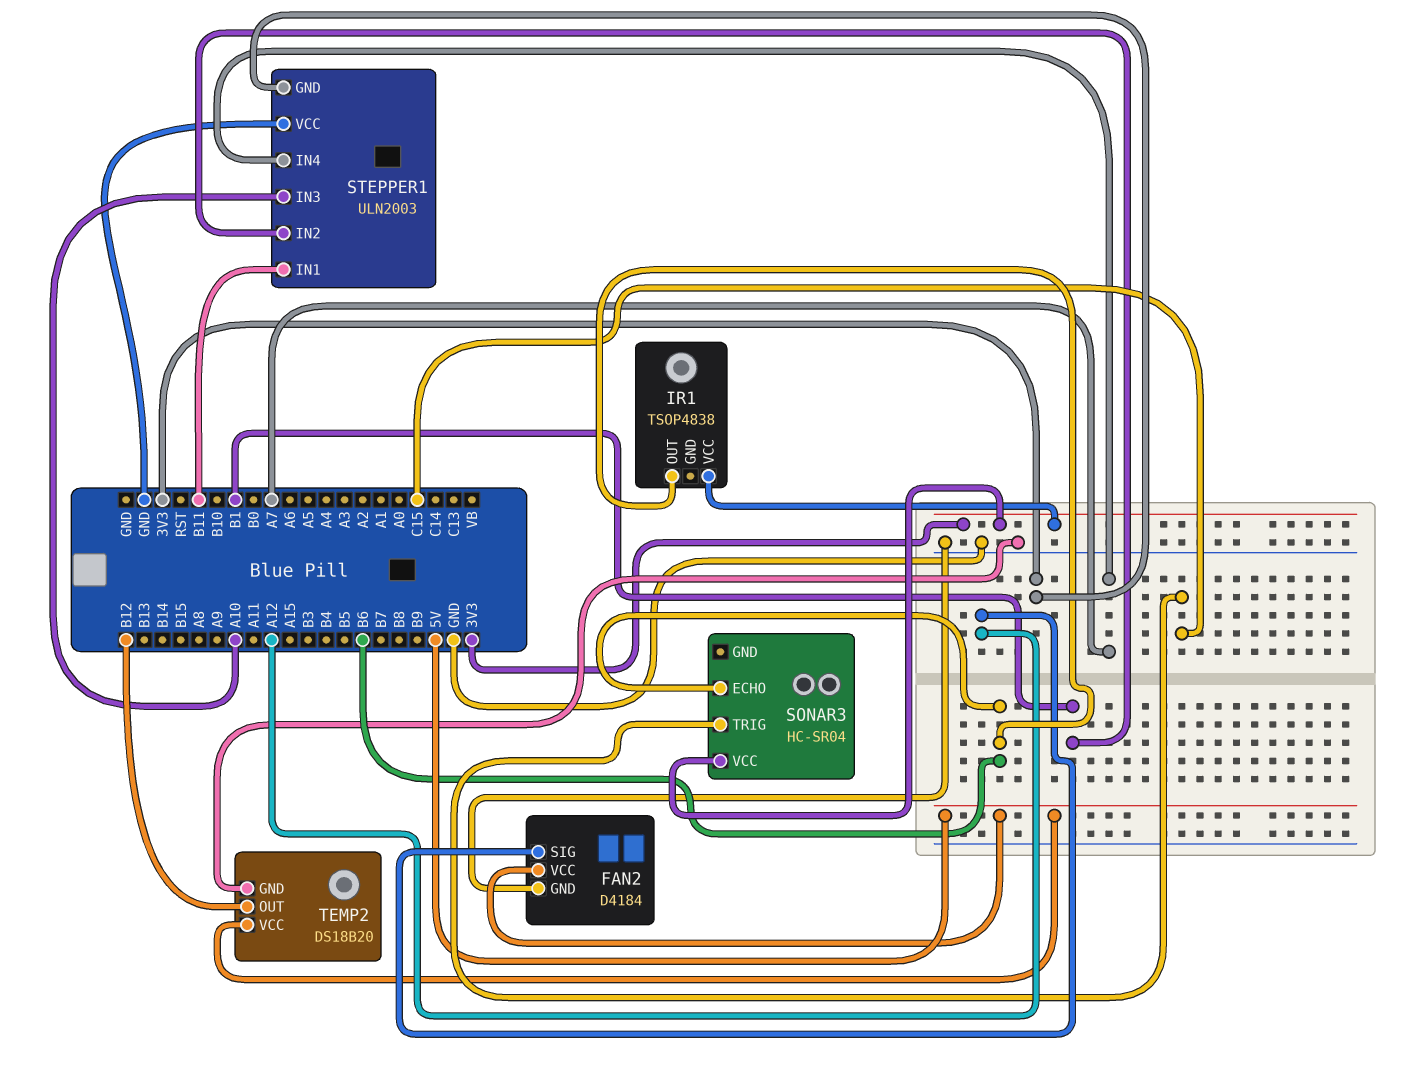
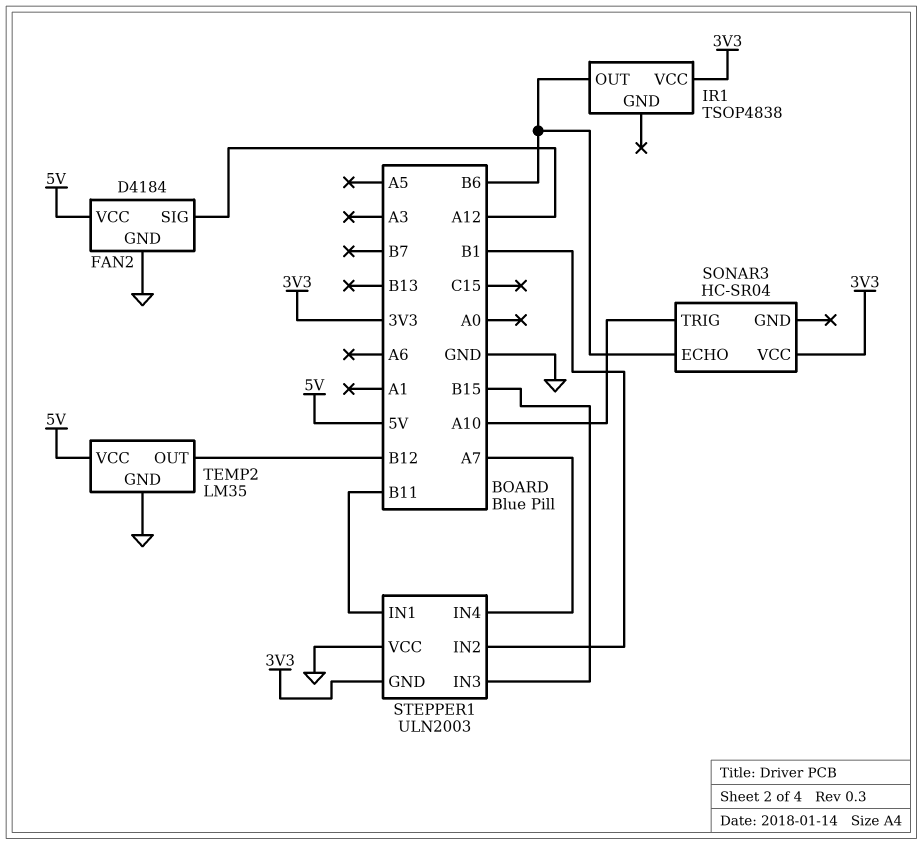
SONAR3 pin TRIG: C15 -> A10
STEPPER1 pin IN3: A10 -> B15
TEMP2: DS18B20 -> LM35

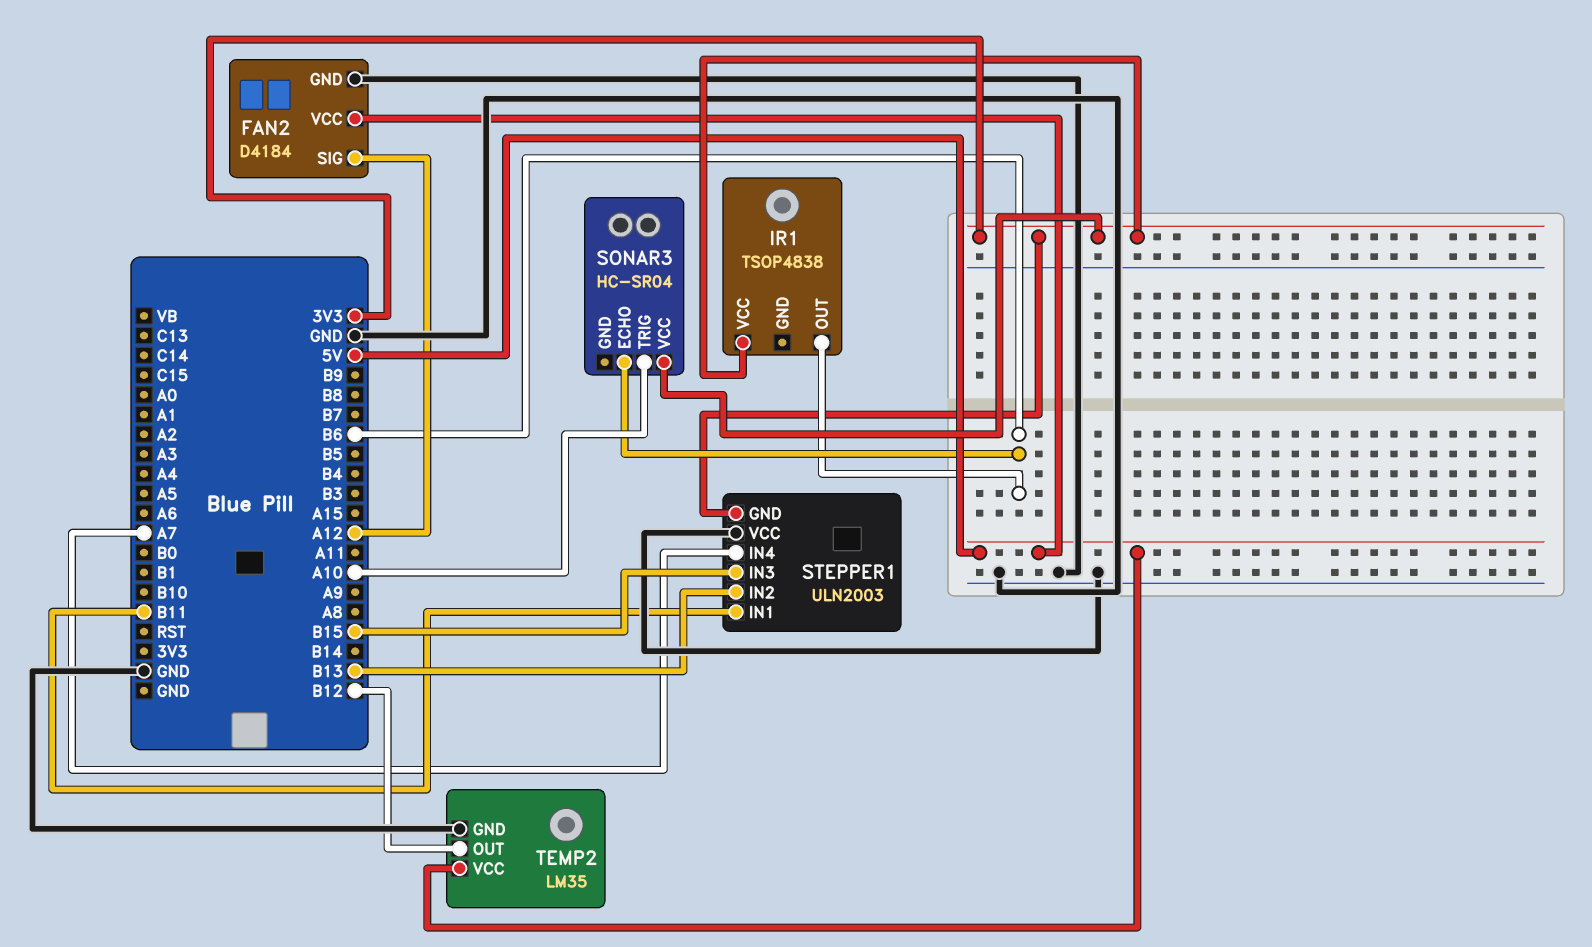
STEPPER1 pin IN2: B1 -> B13

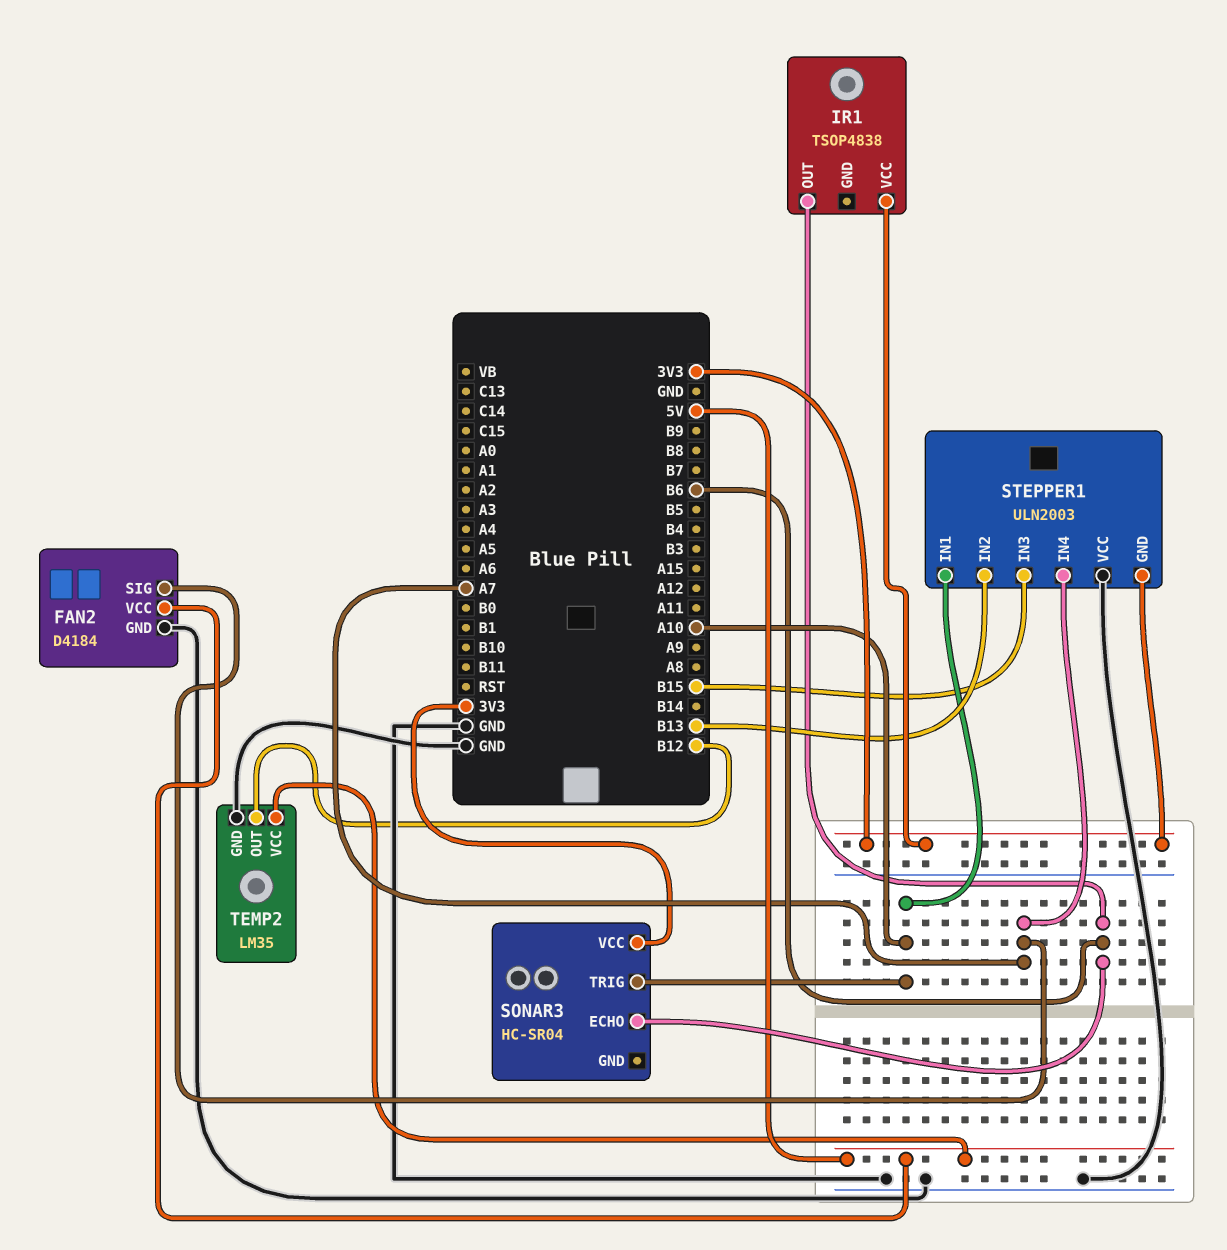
FAN2 pin SIG: A12 -> A7
STEPPER1 pin IN1: B11 -> A10

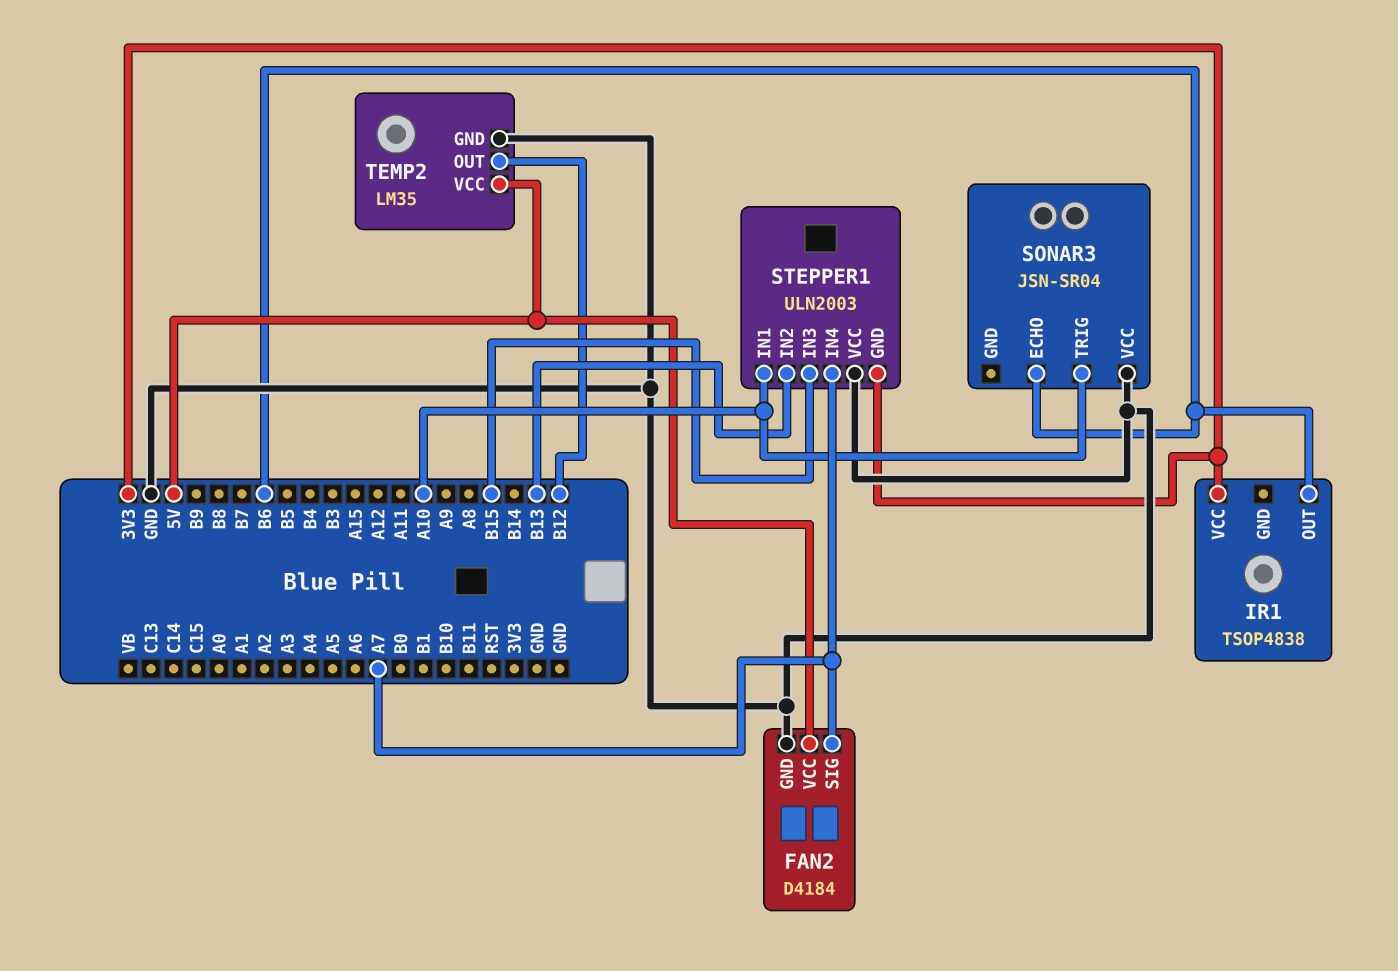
SONAR3: HC-SR04 -> JSN-SR04
SONAR3 pin VCC: 3V3 -> GND

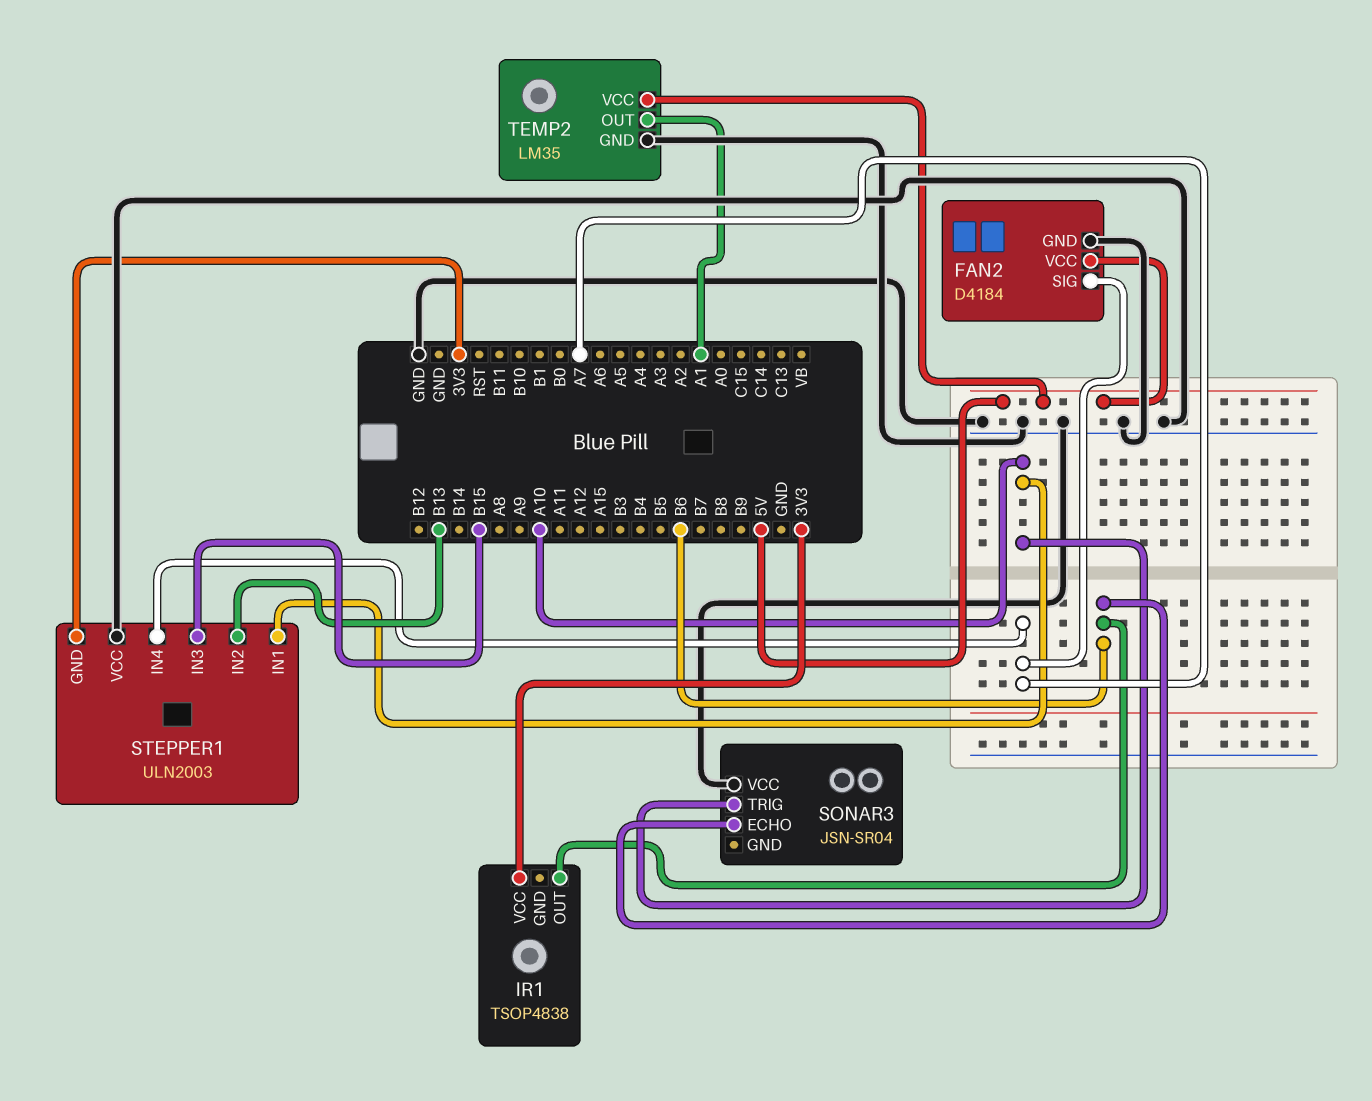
TEMP2 pin OUT: B12 -> A1

